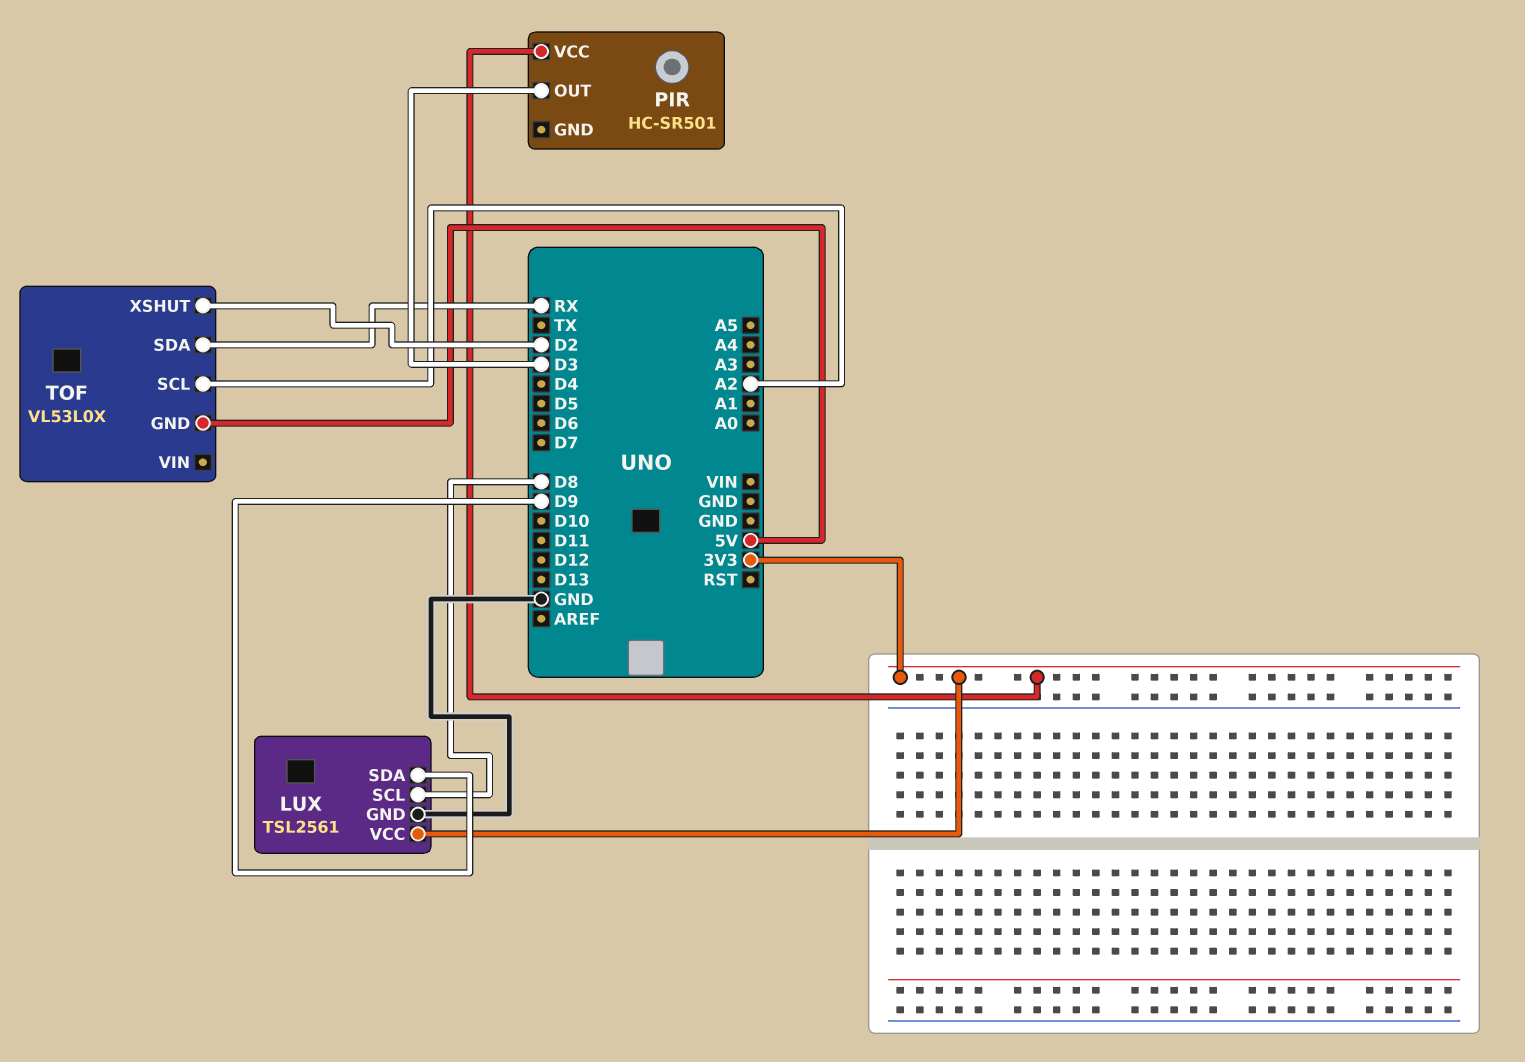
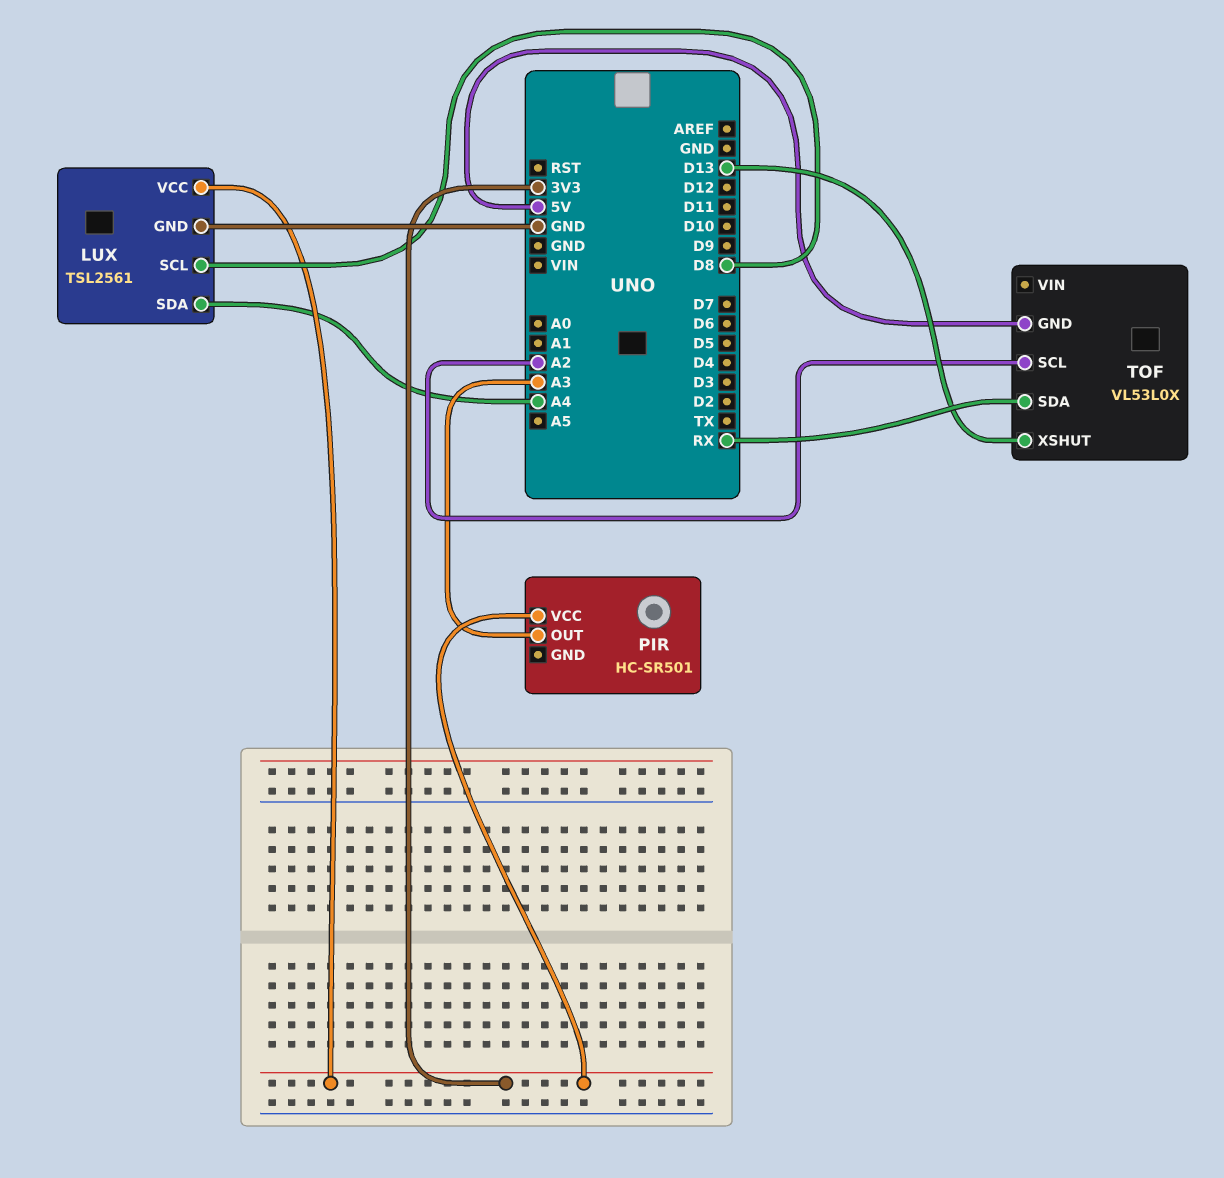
LUX pin SDA: D9 -> A4
PIR pin OUT: D3 -> A3
TOF pin XSHUT: D2 -> D13

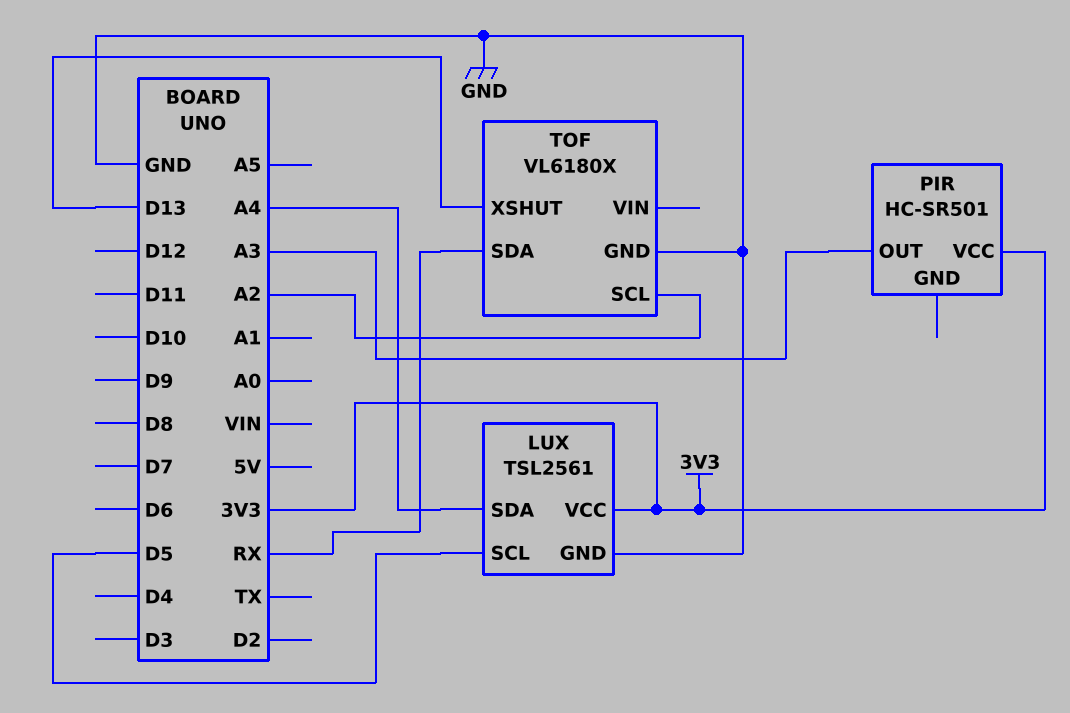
LUX pin SCL: D8 -> D5
TOF: VL53L0X -> VL6180X
TOF pin GND: 5V -> GND

